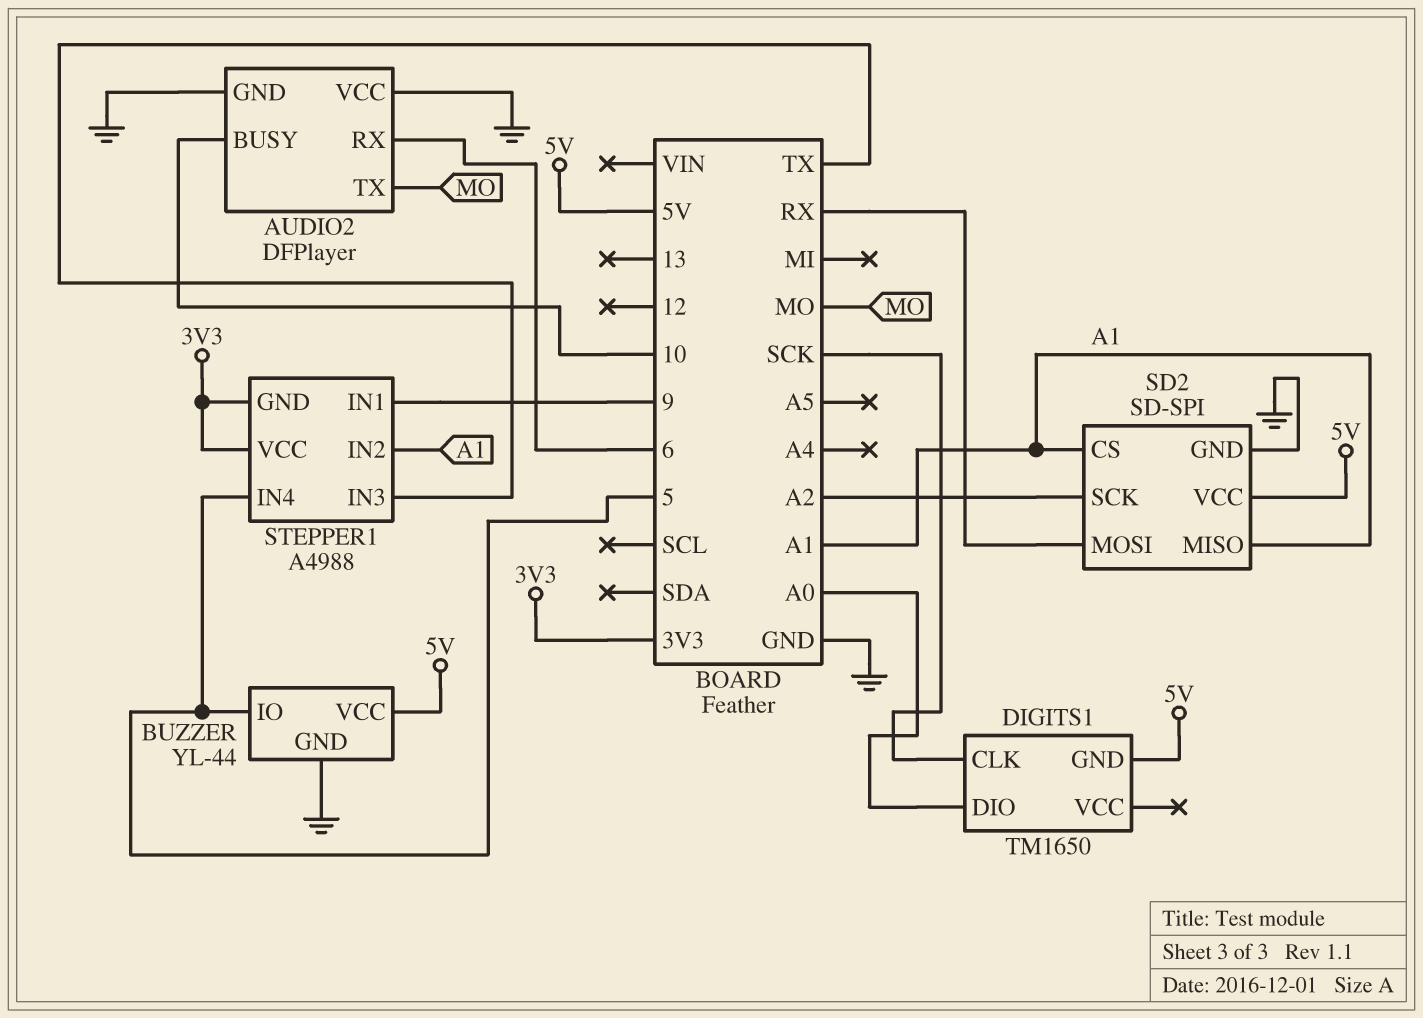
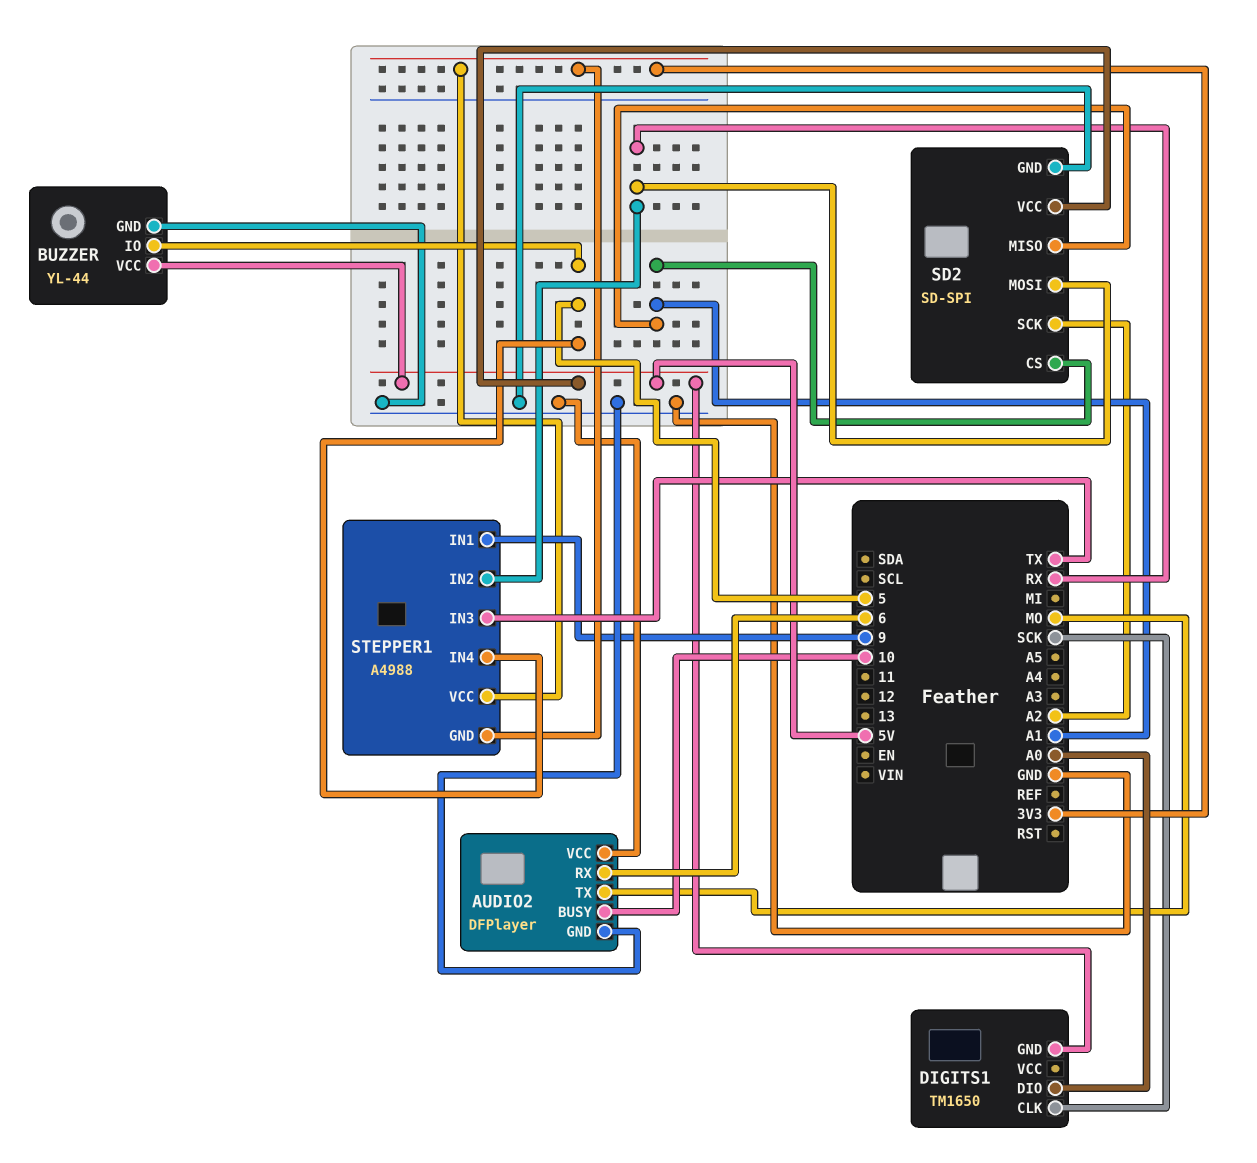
STEPPER1 pin IN2: A1 -> RX

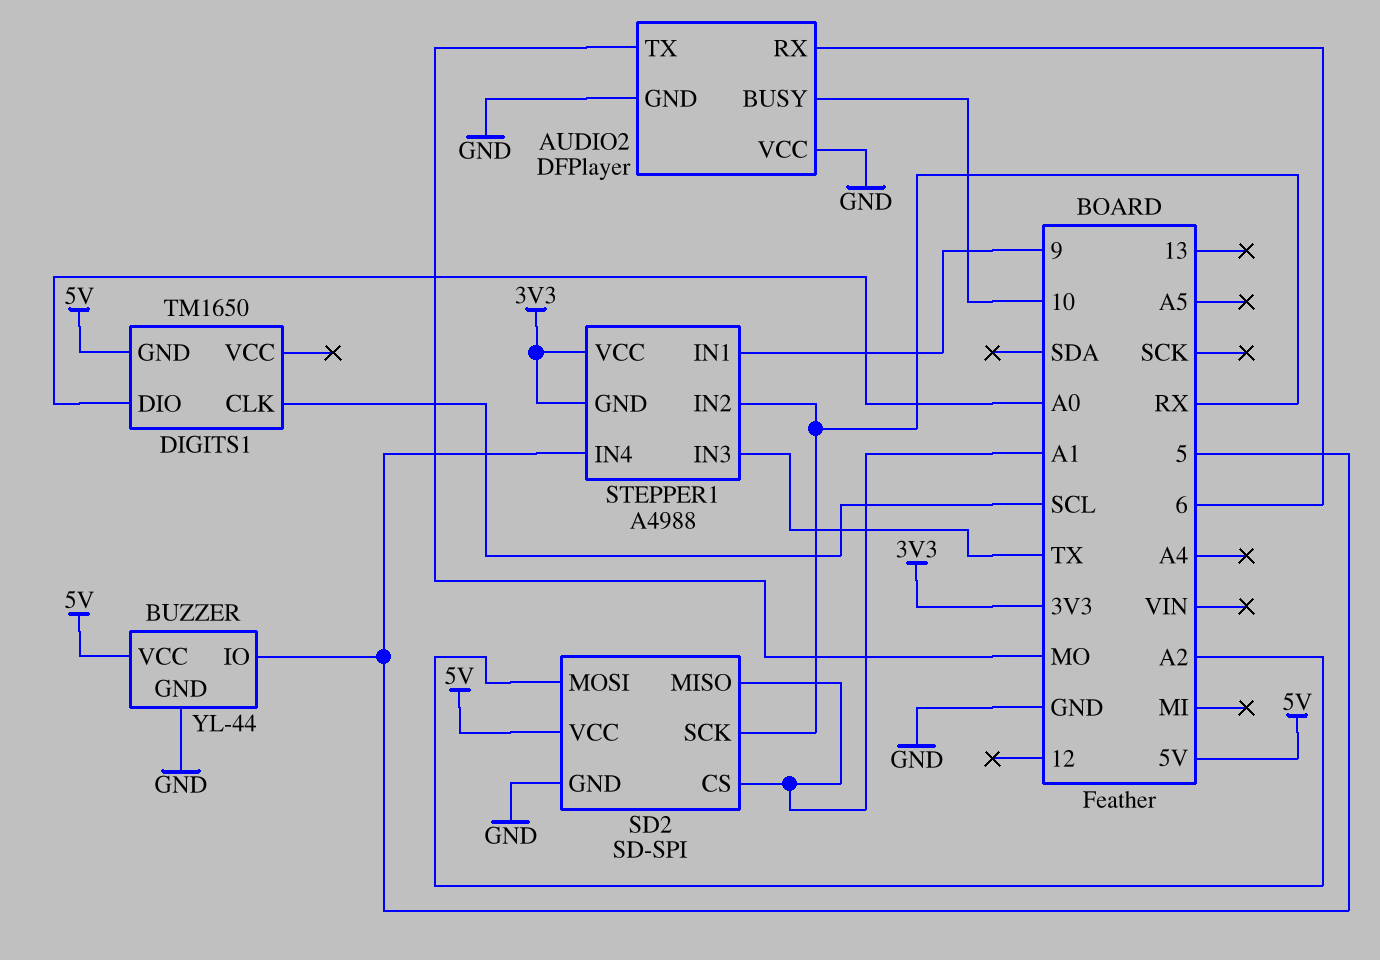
DIGITS1 pin CLK: SCK -> SCL
SD2 pin MOSI: RX -> A2
SD2 pin SCK: A2 -> RX

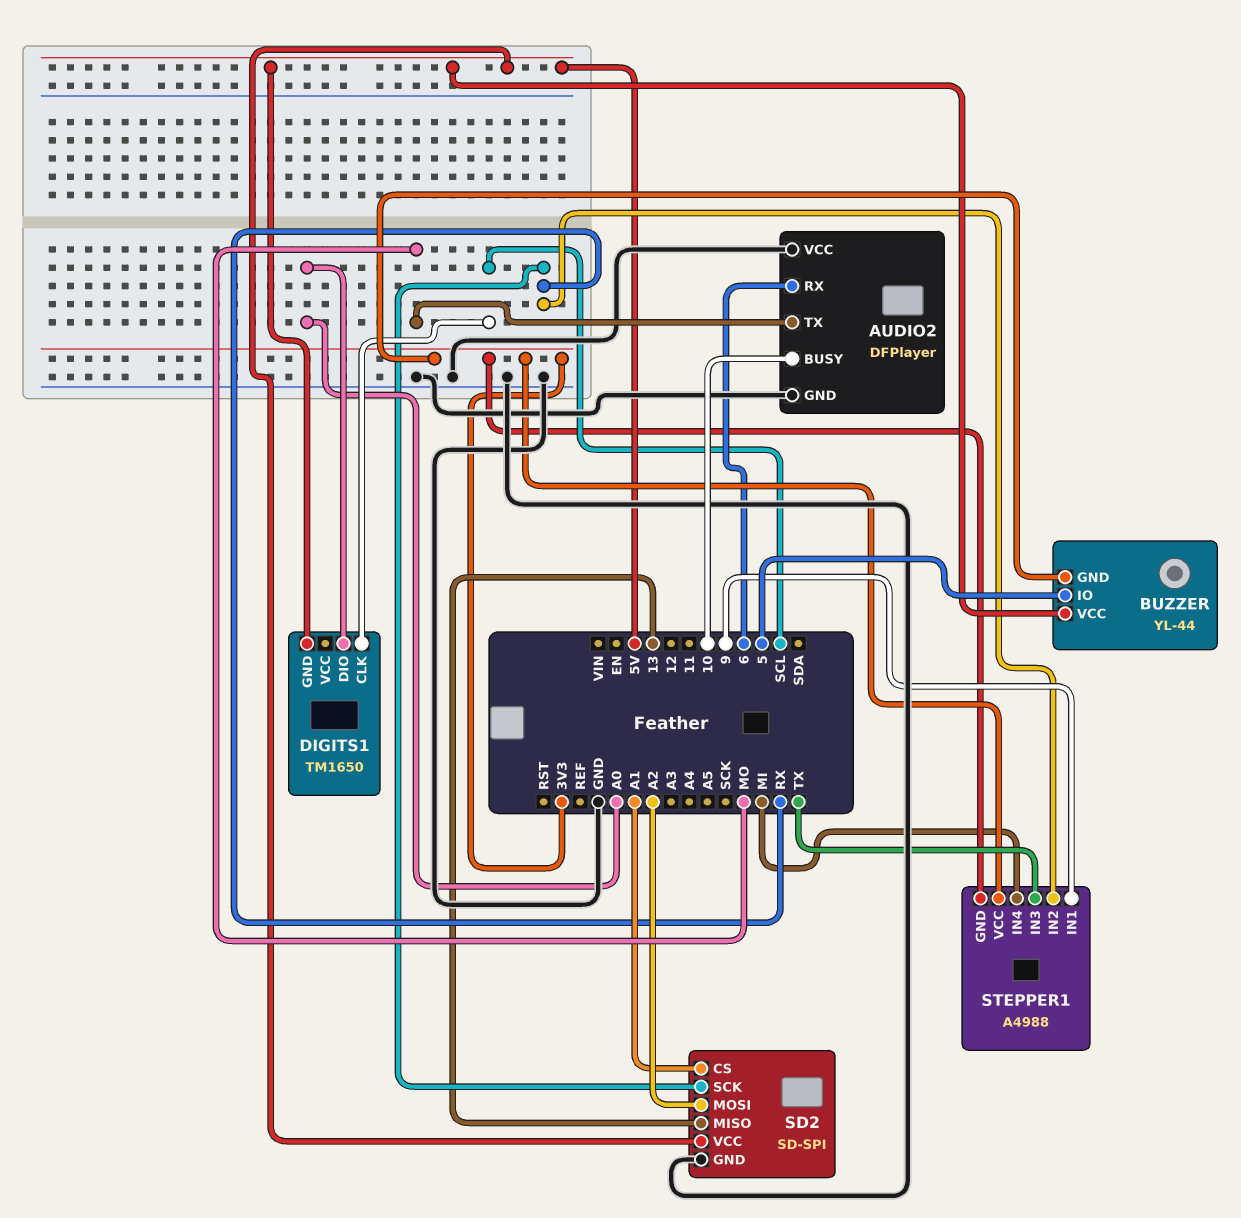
BUZZER pin GND: GND -> 3V3
SD2 pin MISO: A1 -> 13
STEPPER1 pin IN4: 5 -> MI

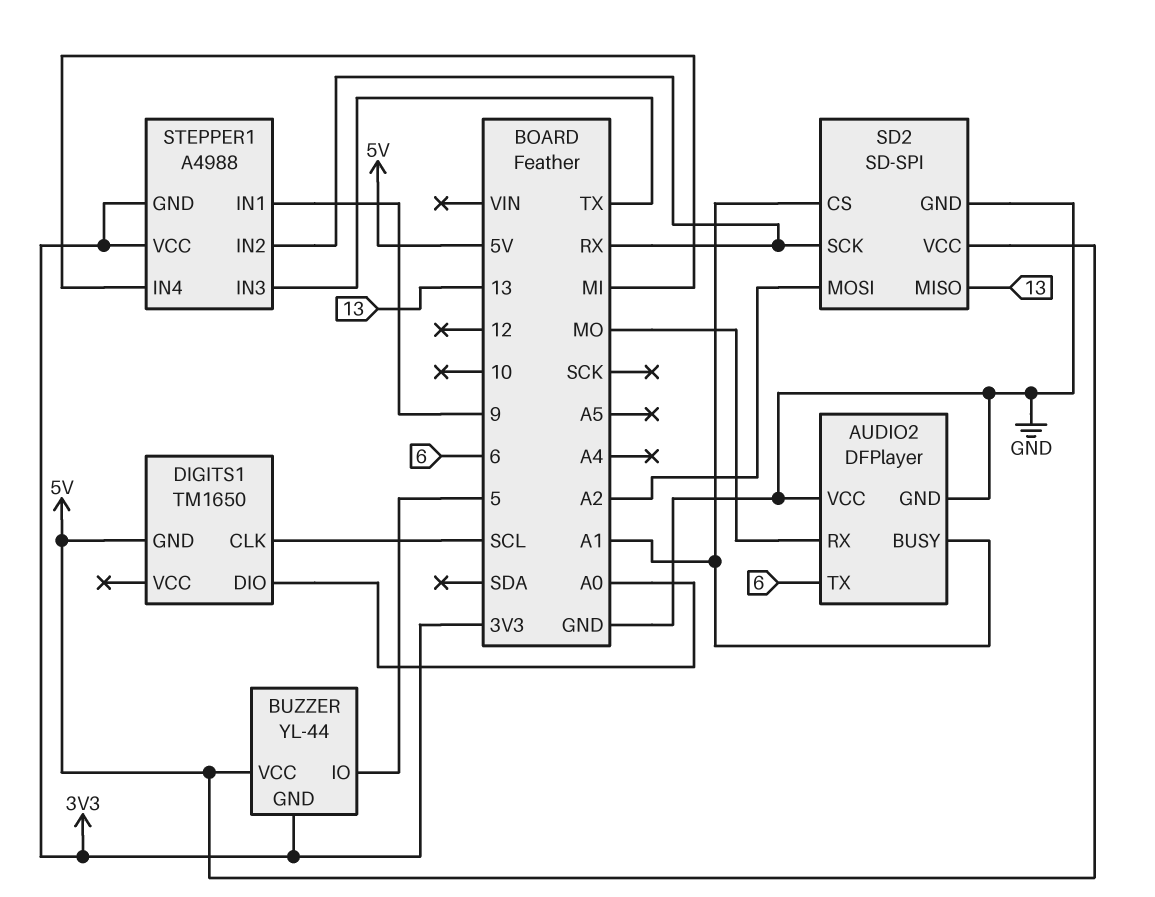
AUDIO2 pin BUSY: 10 -> A1
AUDIO2 pin RX: 6 -> MO
AUDIO2 pin TX: MO -> 6

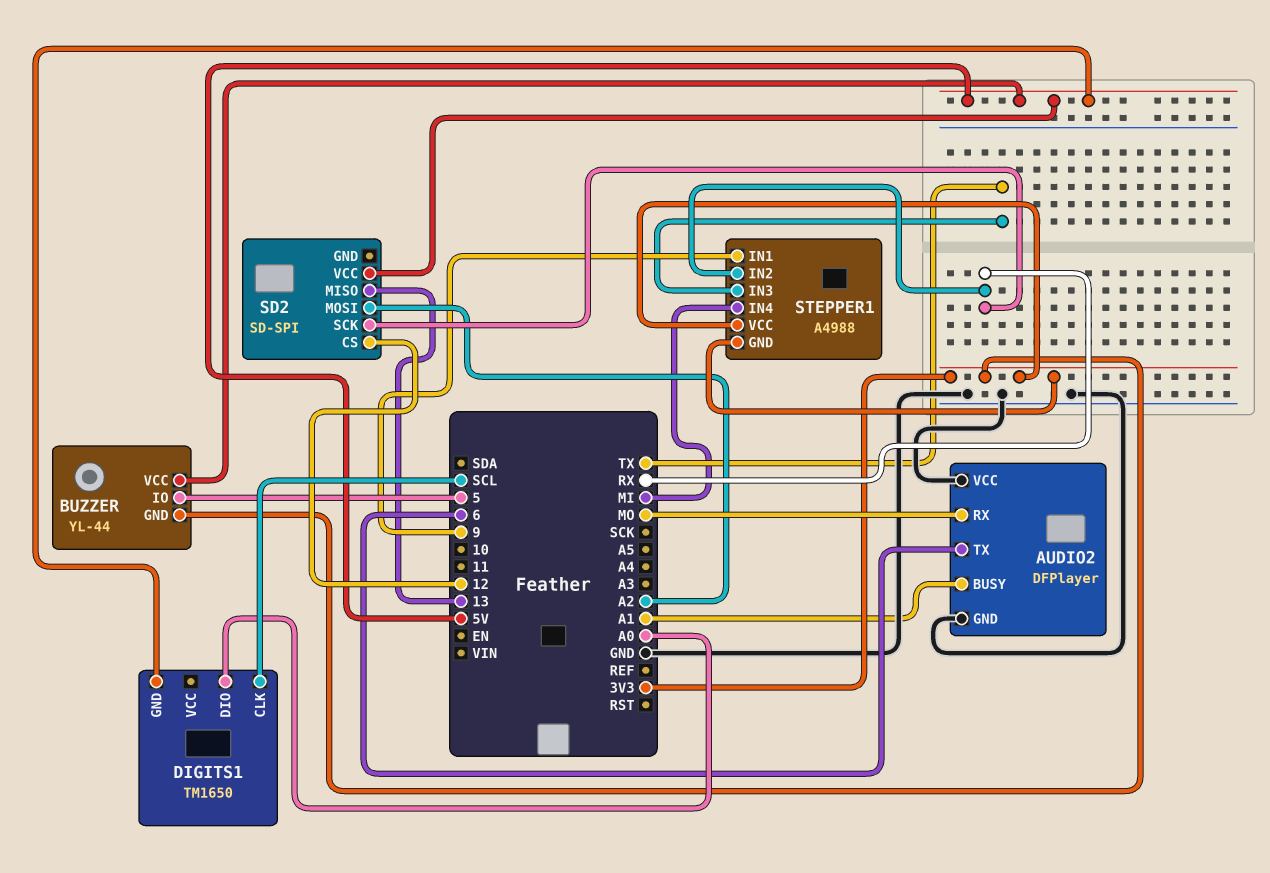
SD2 pin CS: A1 -> 12
SD2 pin GND: GND -> none

